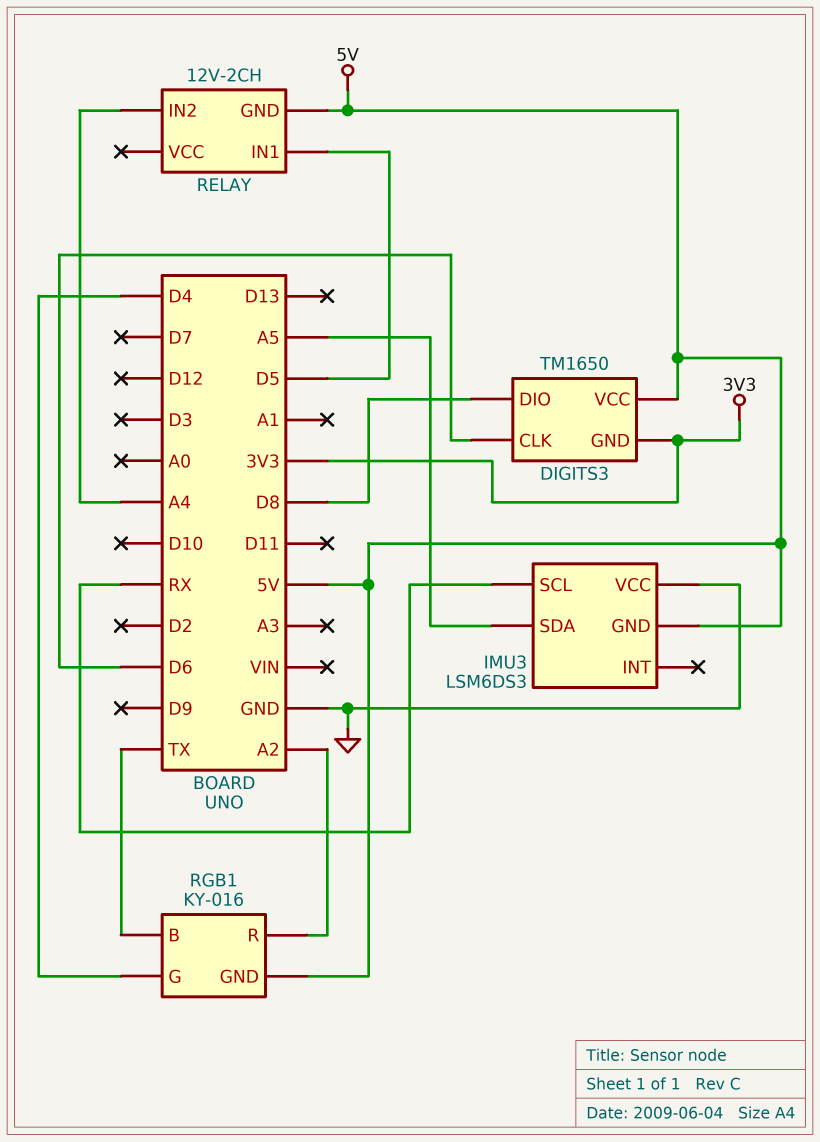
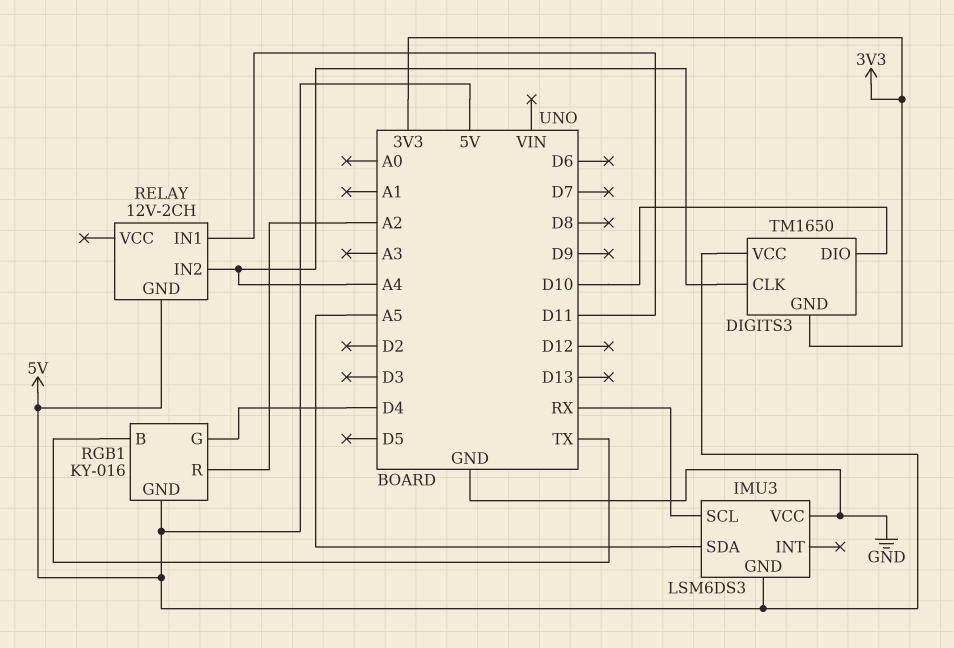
DIGITS3 pin CLK: D6 -> A4
DIGITS3 pin DIO: D8 -> D10
RELAY pin IN1: D5 -> D11

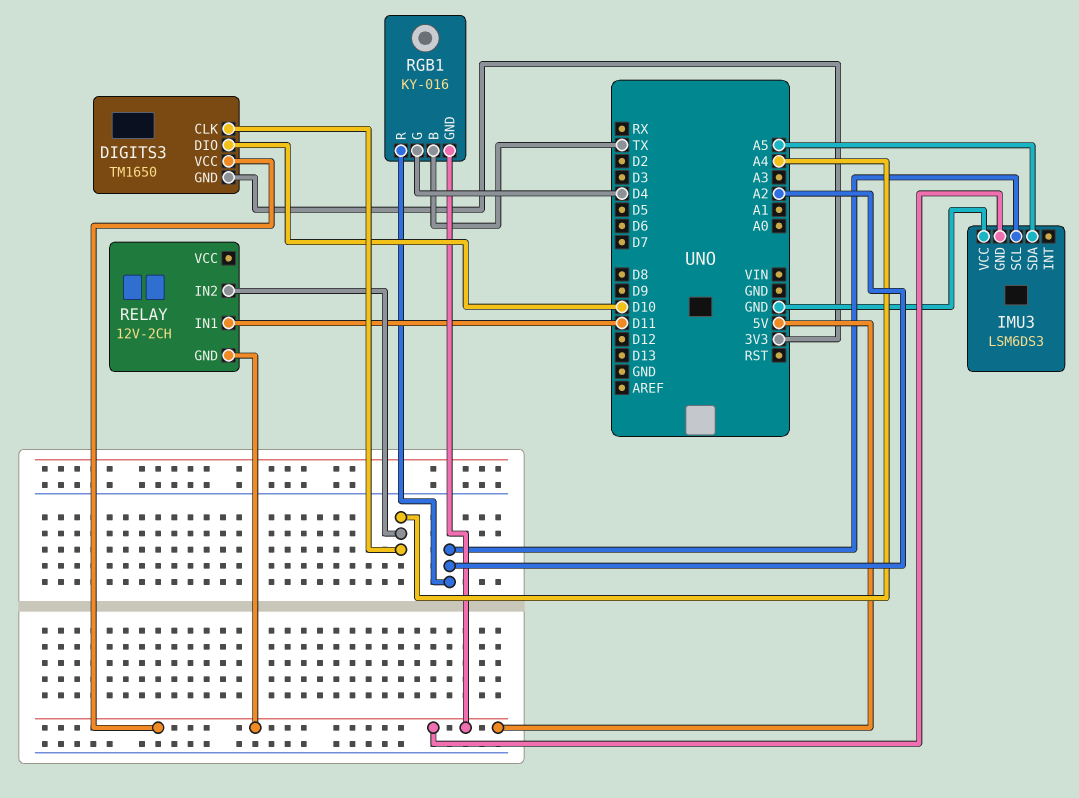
IMU3 pin SCL: RX -> A2

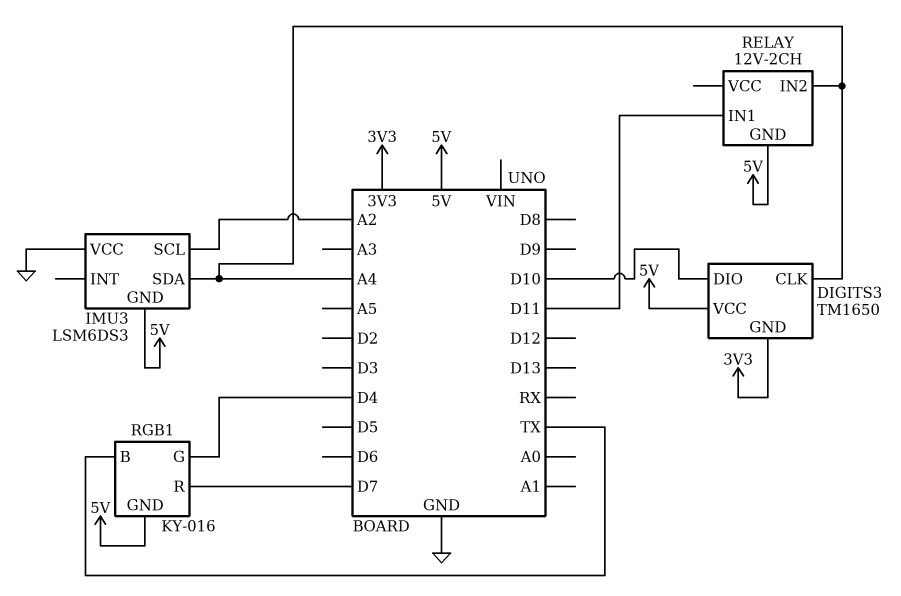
IMU3 pin SDA: A5 -> A4
RGB1 pin R: A2 -> D7

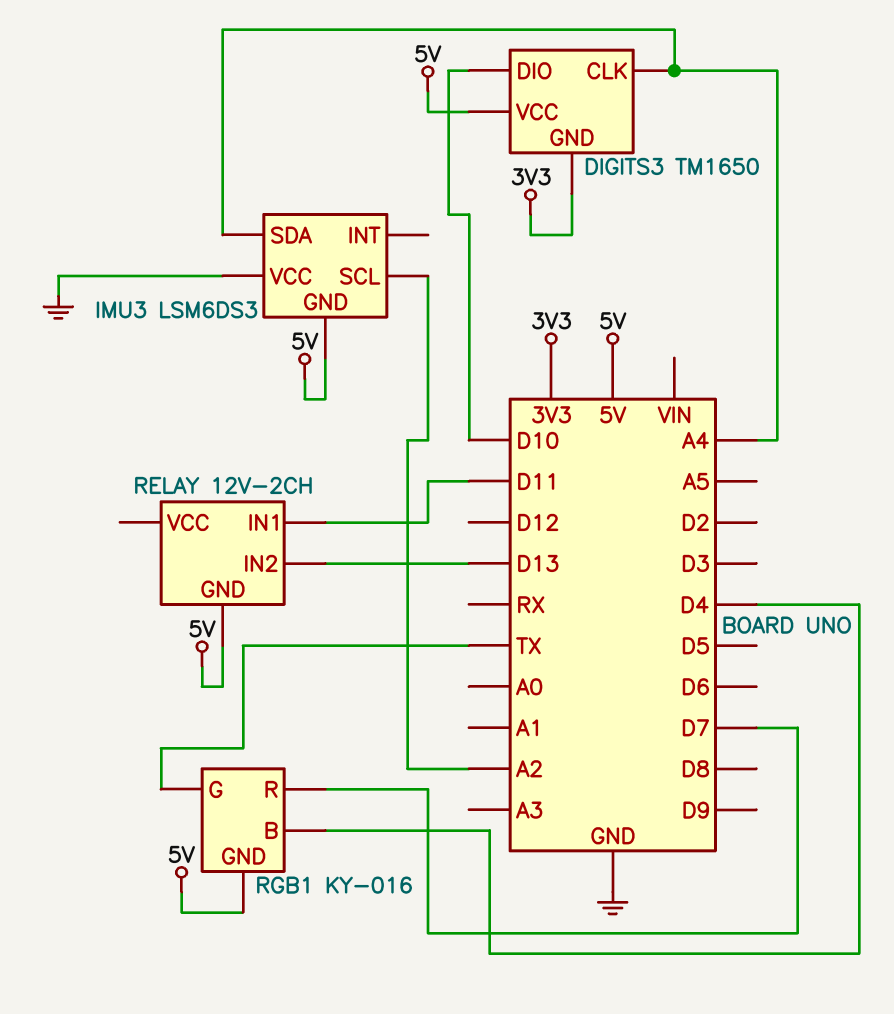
RELAY pin IN2: A4 -> D13
RGB1 pin B: TX -> D4
RGB1 pin G: D4 -> TX

